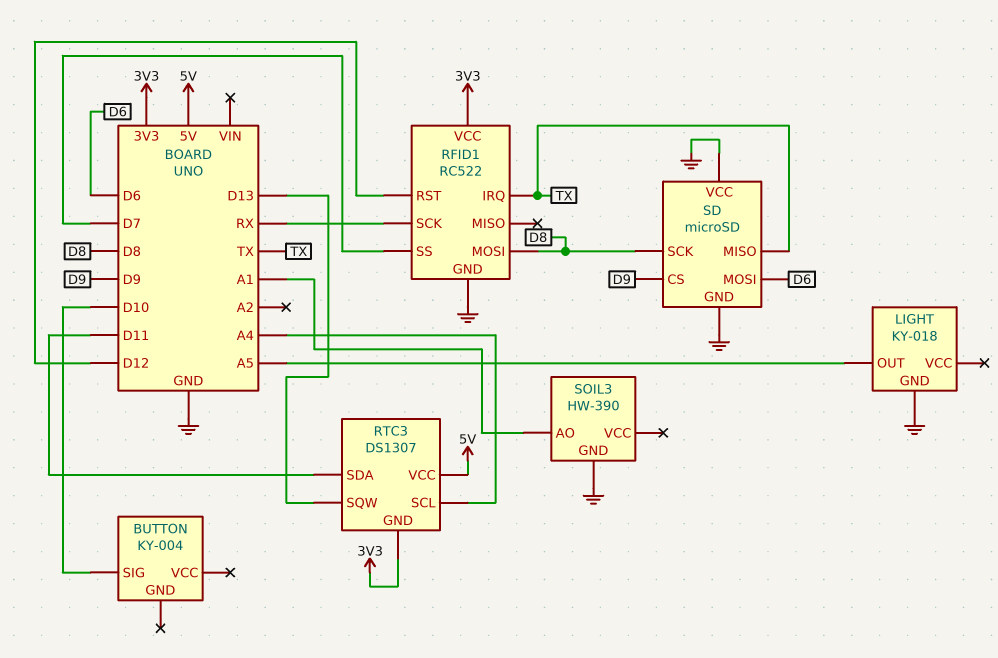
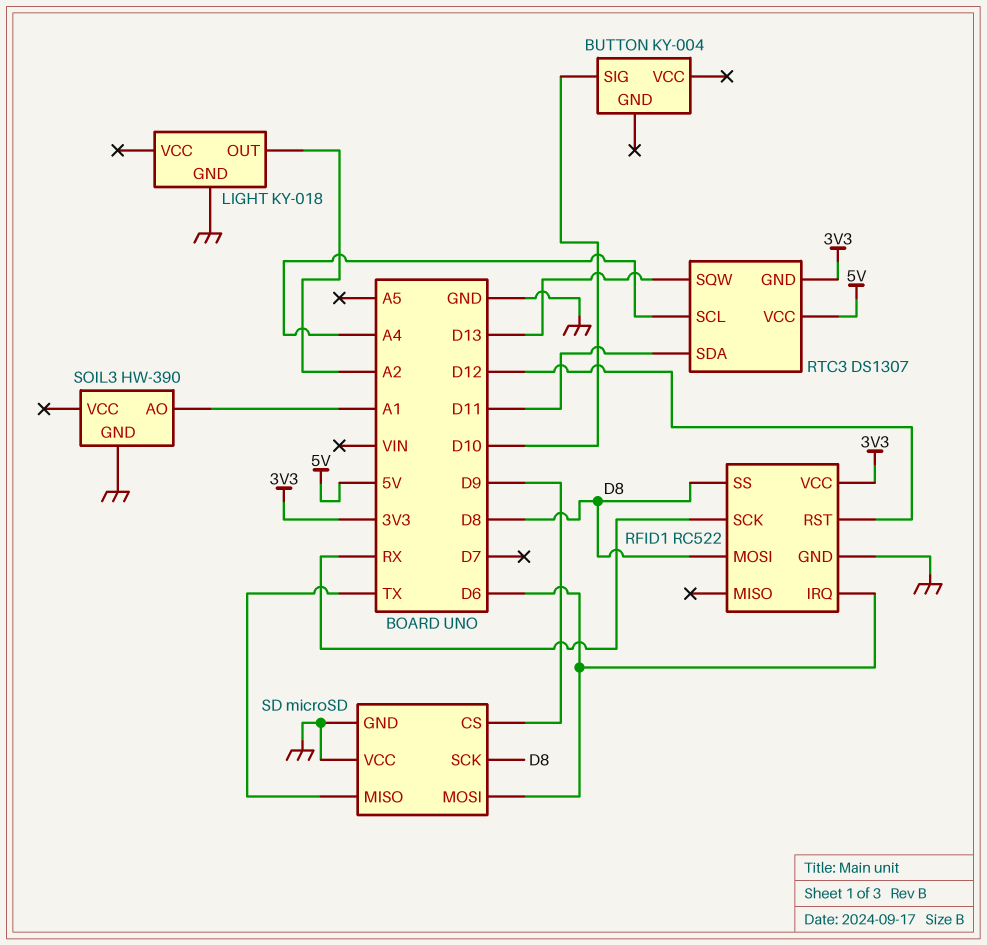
LIGHT pin OUT: A5 -> A2
RFID1 pin IRQ: TX -> D6
RFID1 pin SS: D7 -> D8

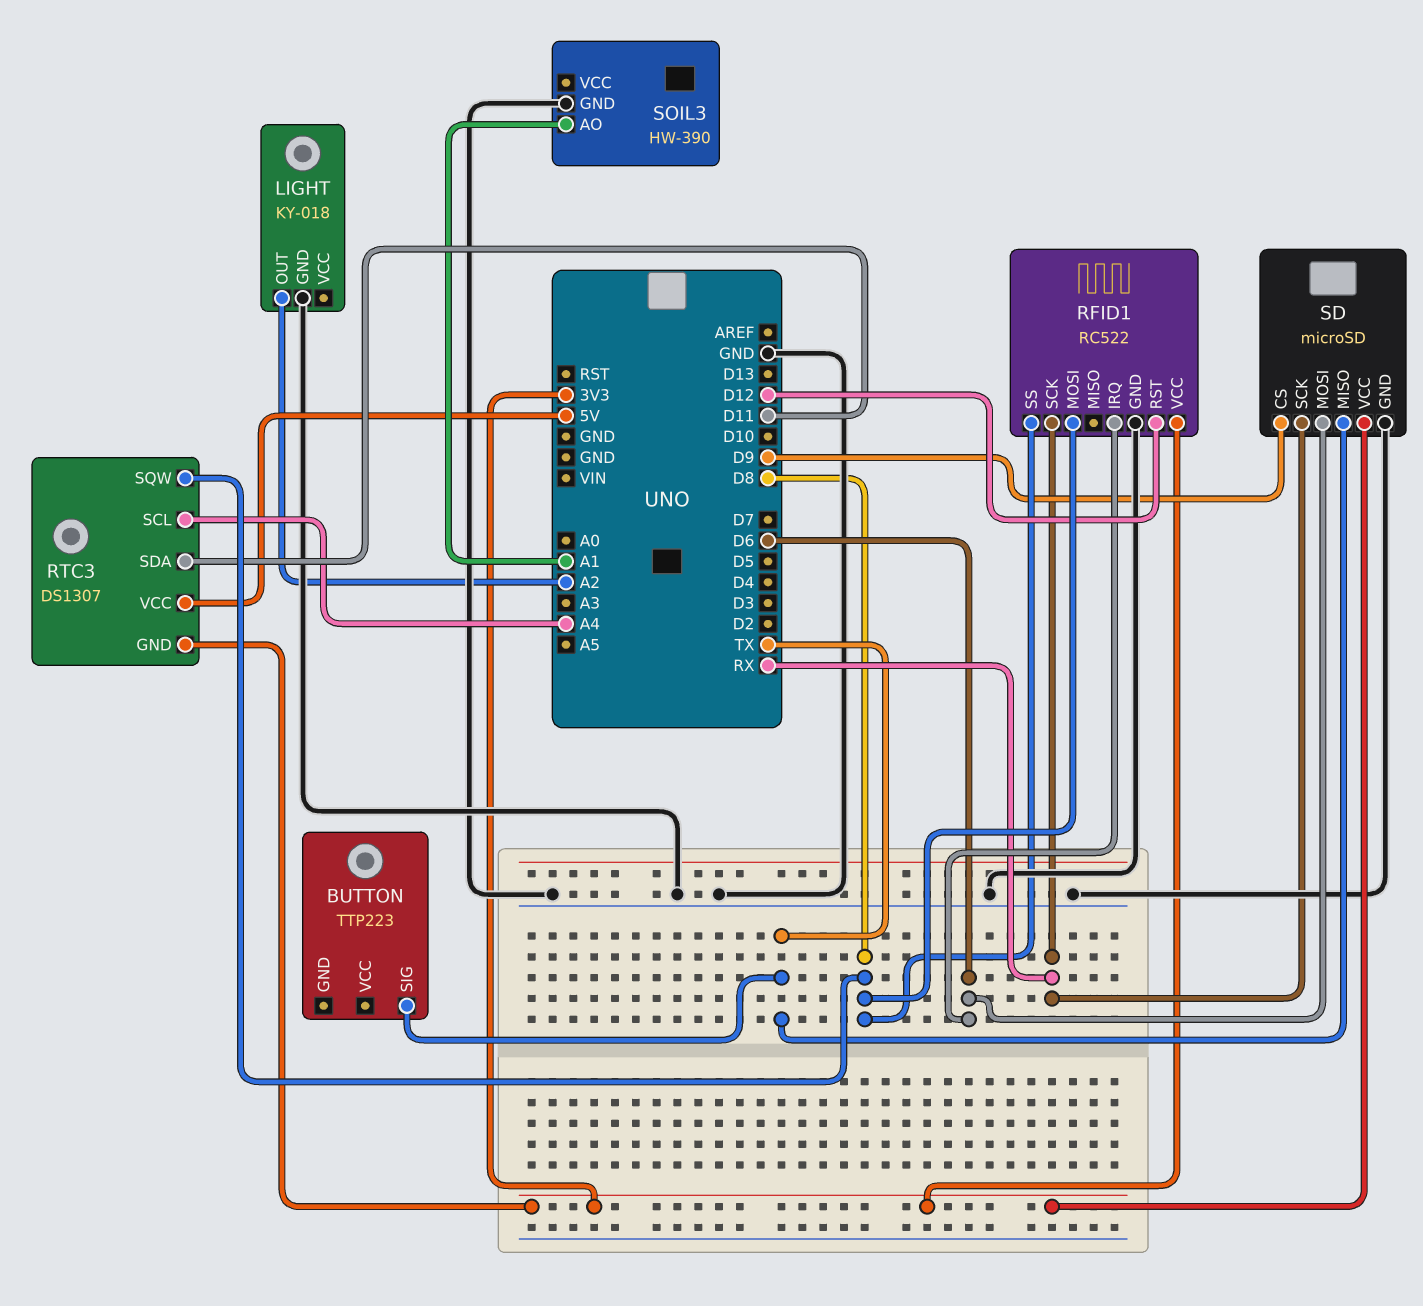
BUTTON: KY-004 -> TTP223
BUTTON pin SIG: D10 -> TX
RTC3 pin SQW: D13 -> D8
SD pin SCK: D8 -> RX
SD pin VCC: GND -> 3V3

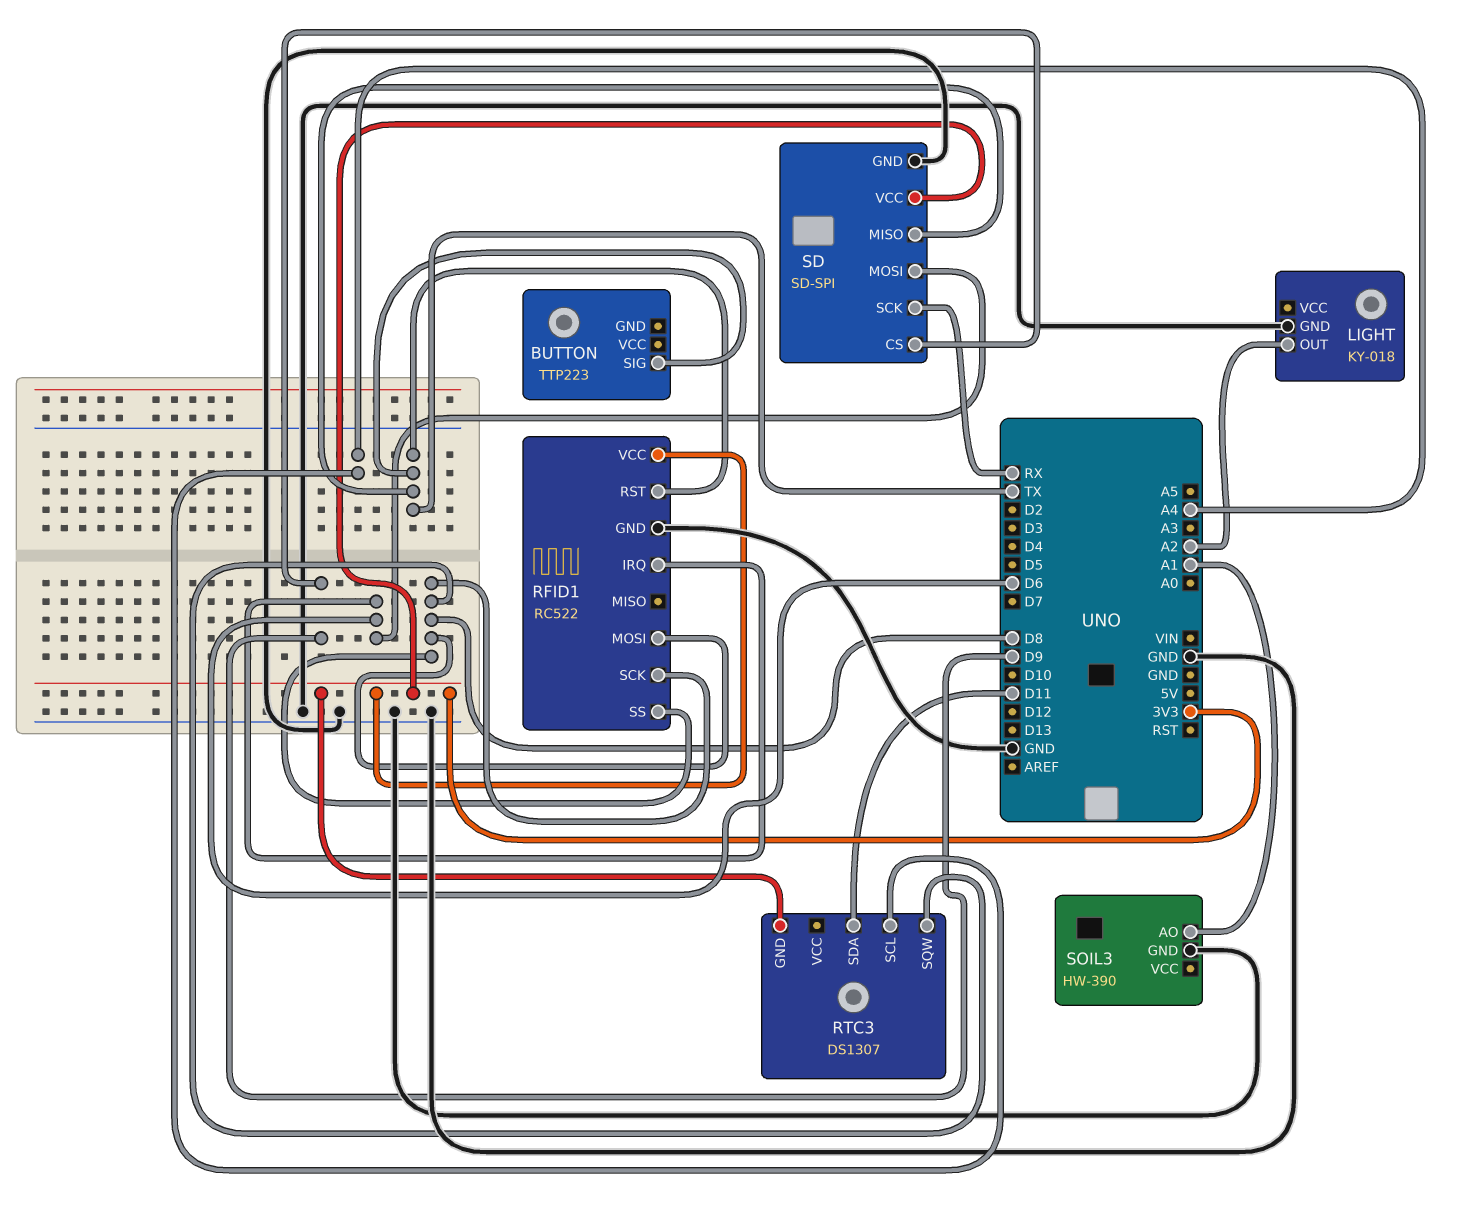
RFID1 pin RST: D12 -> TX
RFID1 pin SCK: RX -> D8
RTC3 pin VCC: 5V -> none
SD: microSD -> SD-SPI

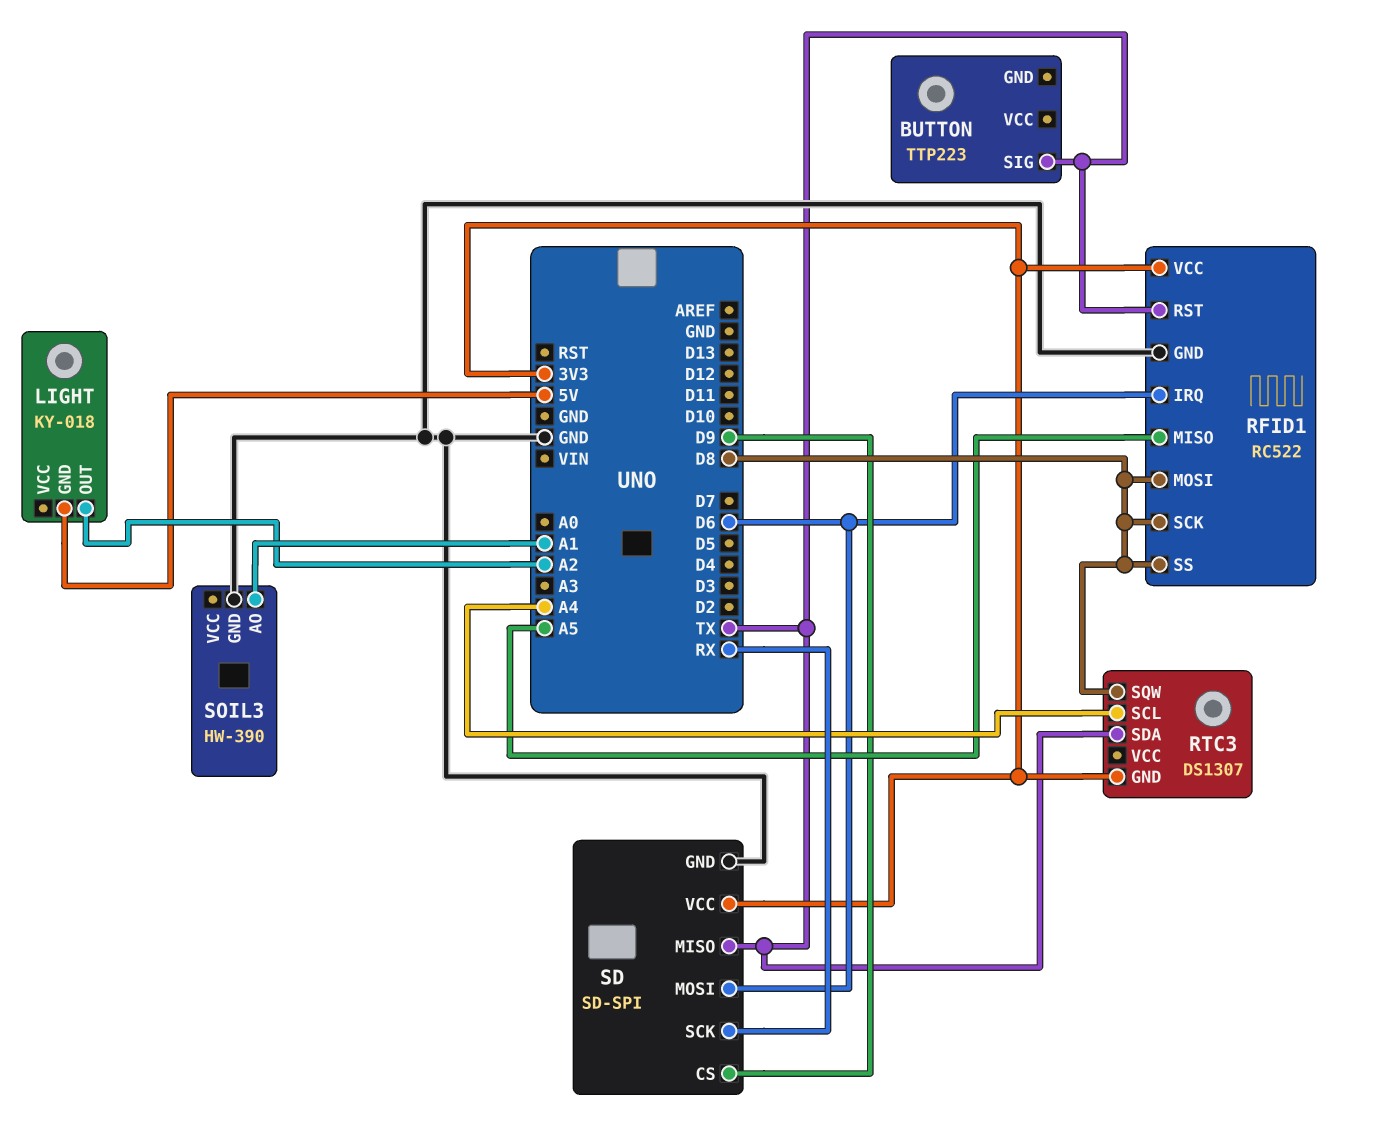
LIGHT pin GND: GND -> 5V
RFID1 pin MISO: none -> A5
RTC3 pin SDA: D11 -> TX

